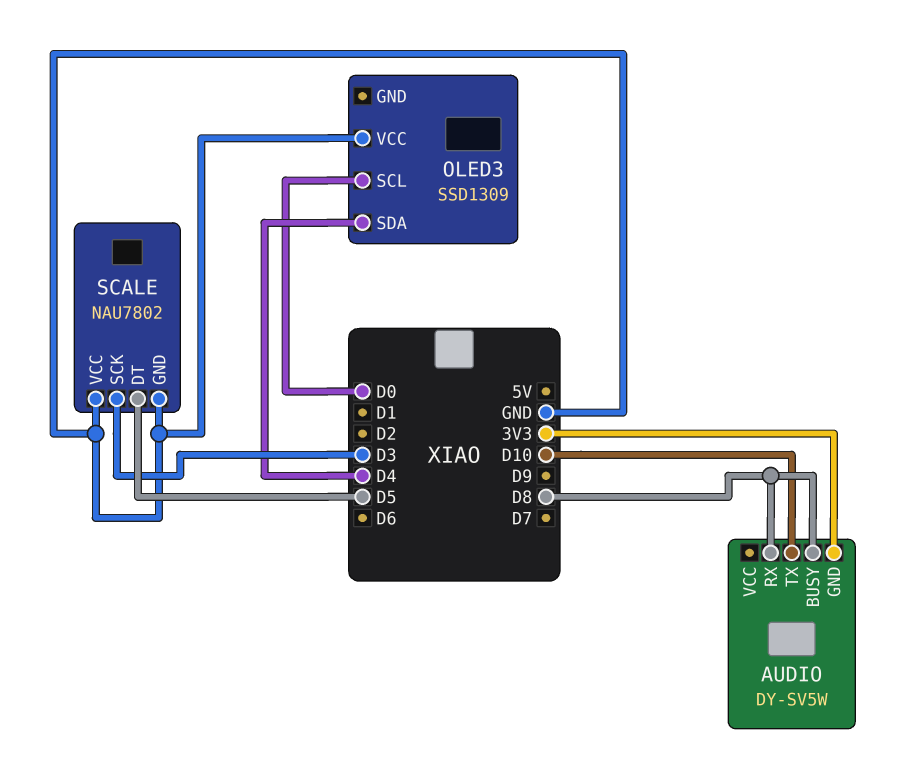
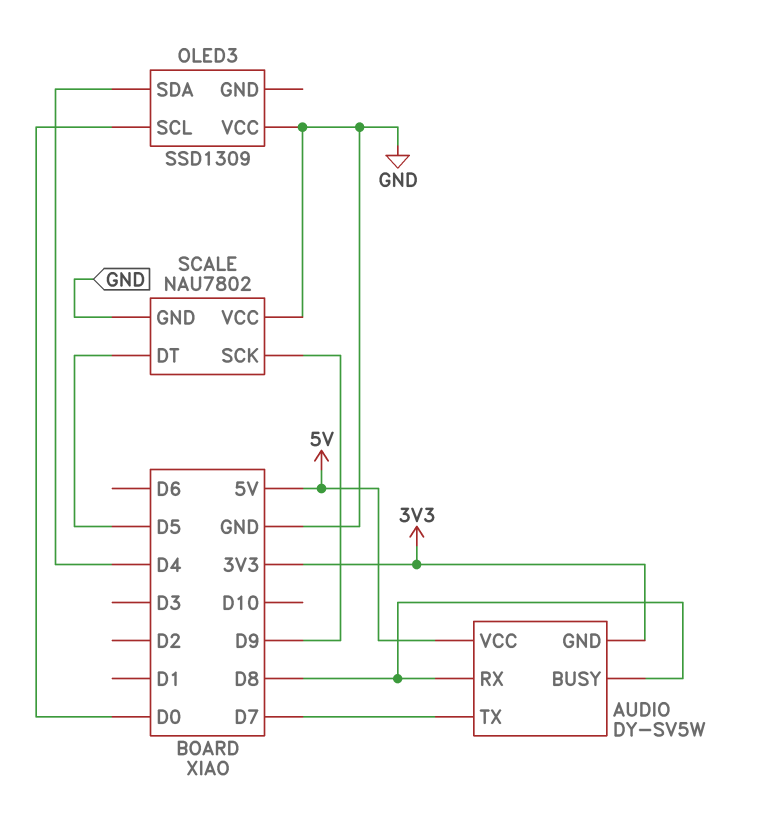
AUDIO pin TX: D10 -> D7
AUDIO pin VCC: none -> 5V
SCALE pin SCK: D3 -> D9

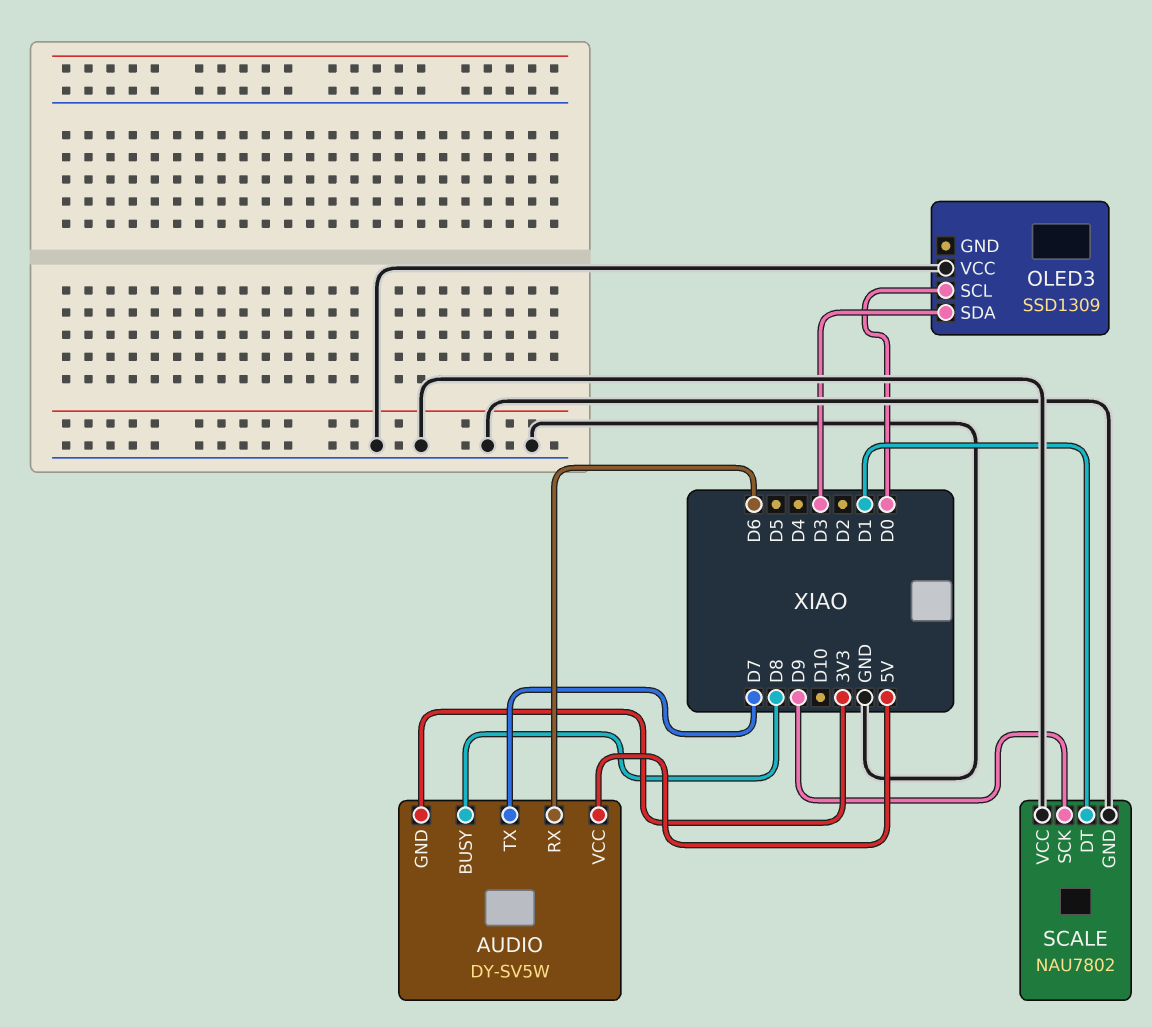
AUDIO pin RX: D8 -> D6
OLED3 pin SDA: D4 -> D3
SCALE pin DT: D5 -> D1

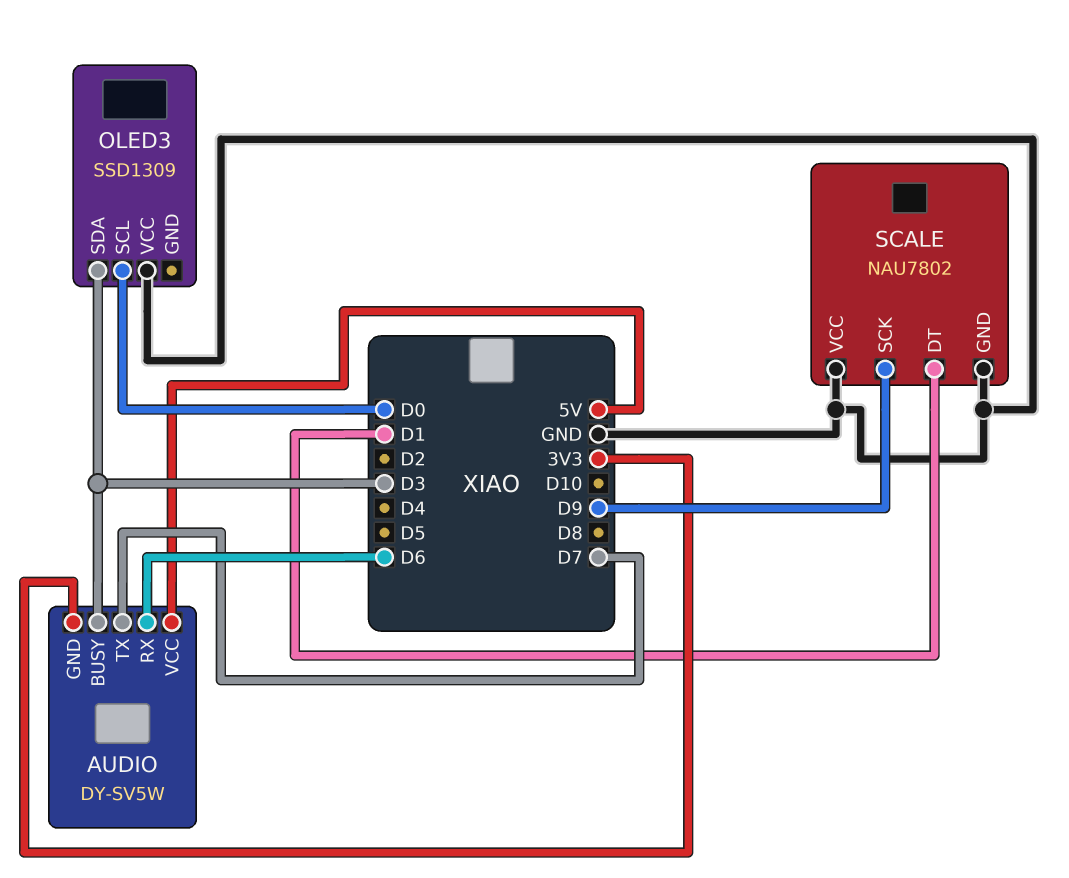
AUDIO pin BUSY: D8 -> D3

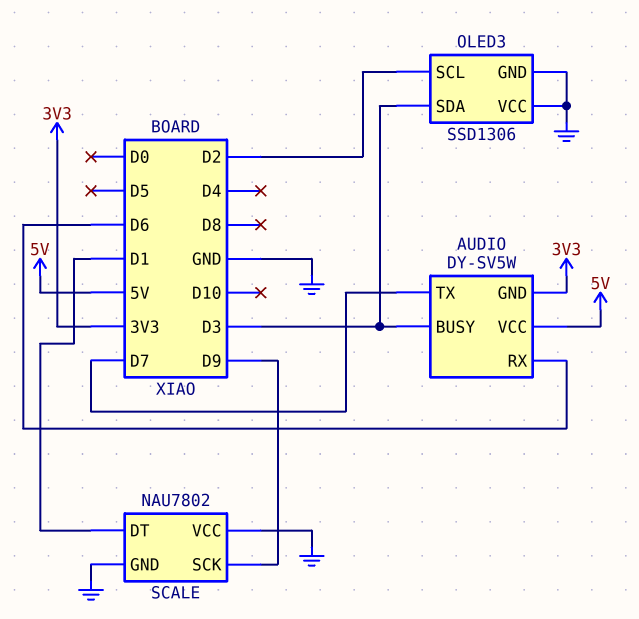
OLED3: SSD1309 -> SSD1306
OLED3 pin GND: none -> GND
OLED3 pin SCL: D0 -> D2

